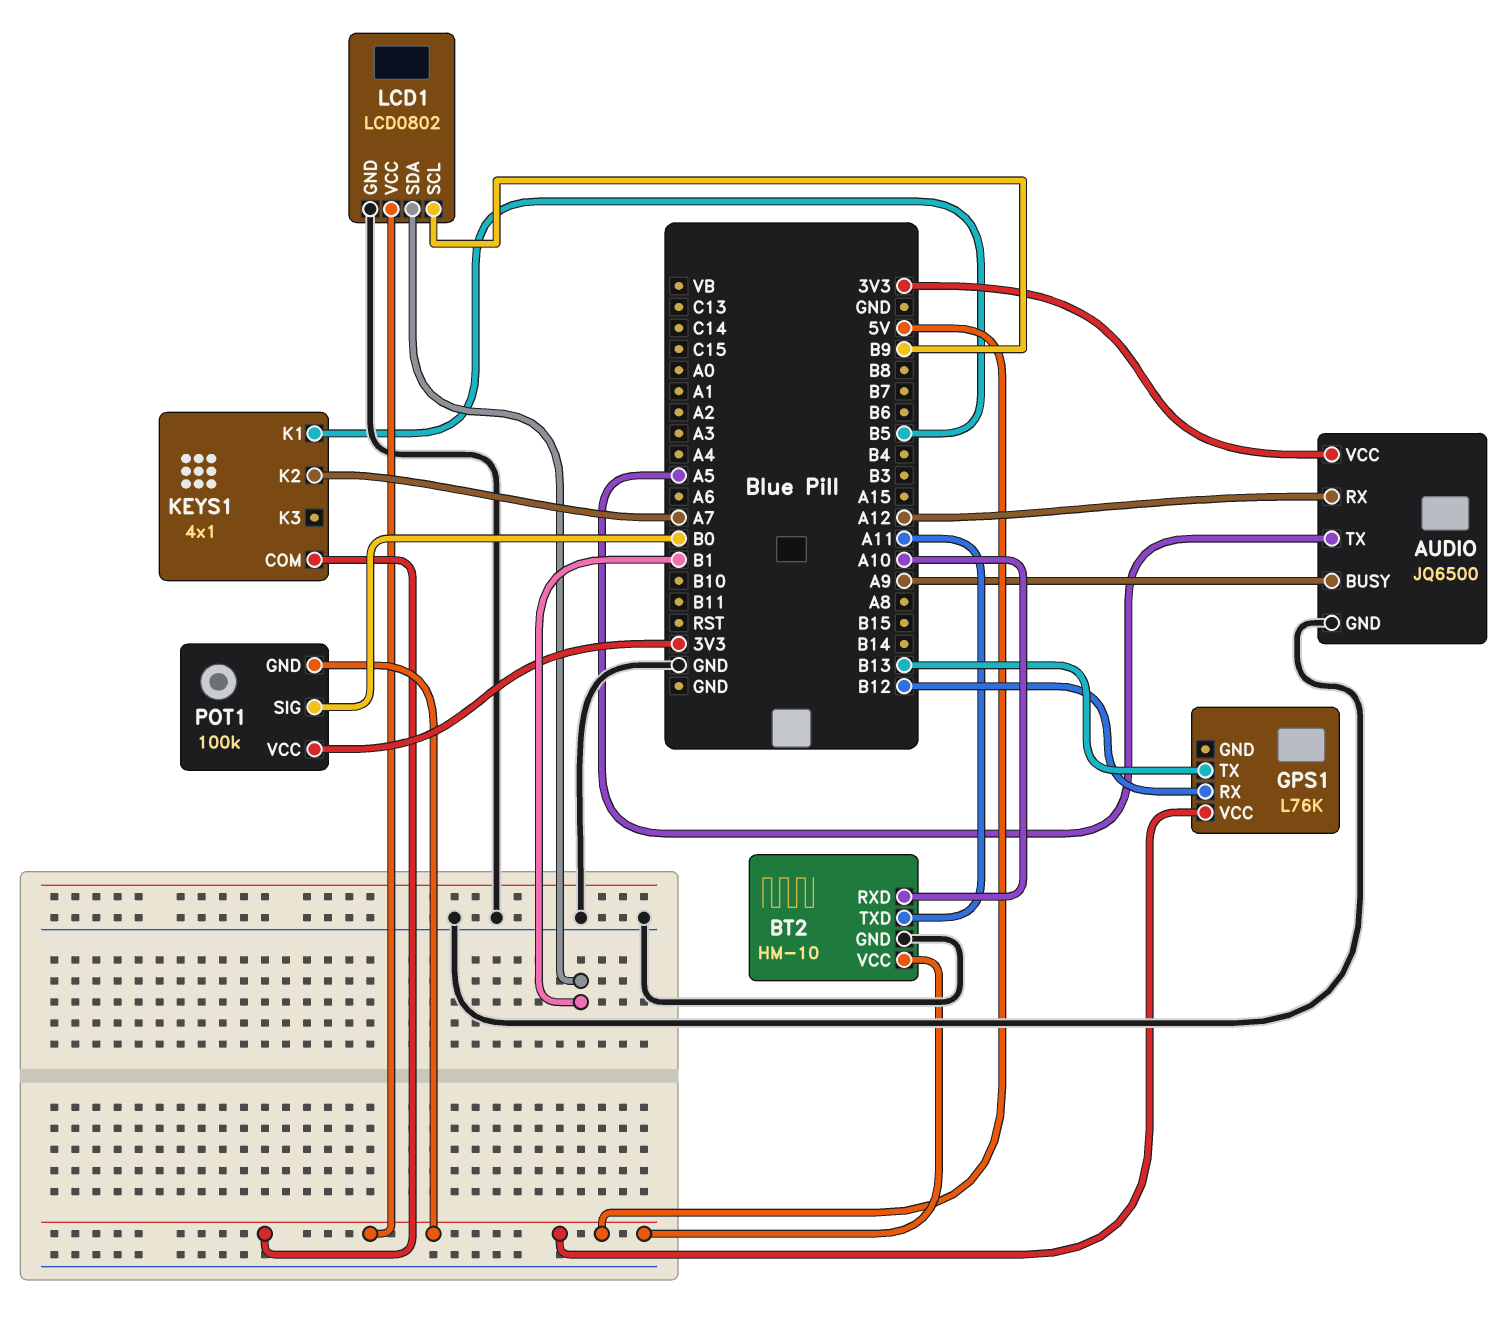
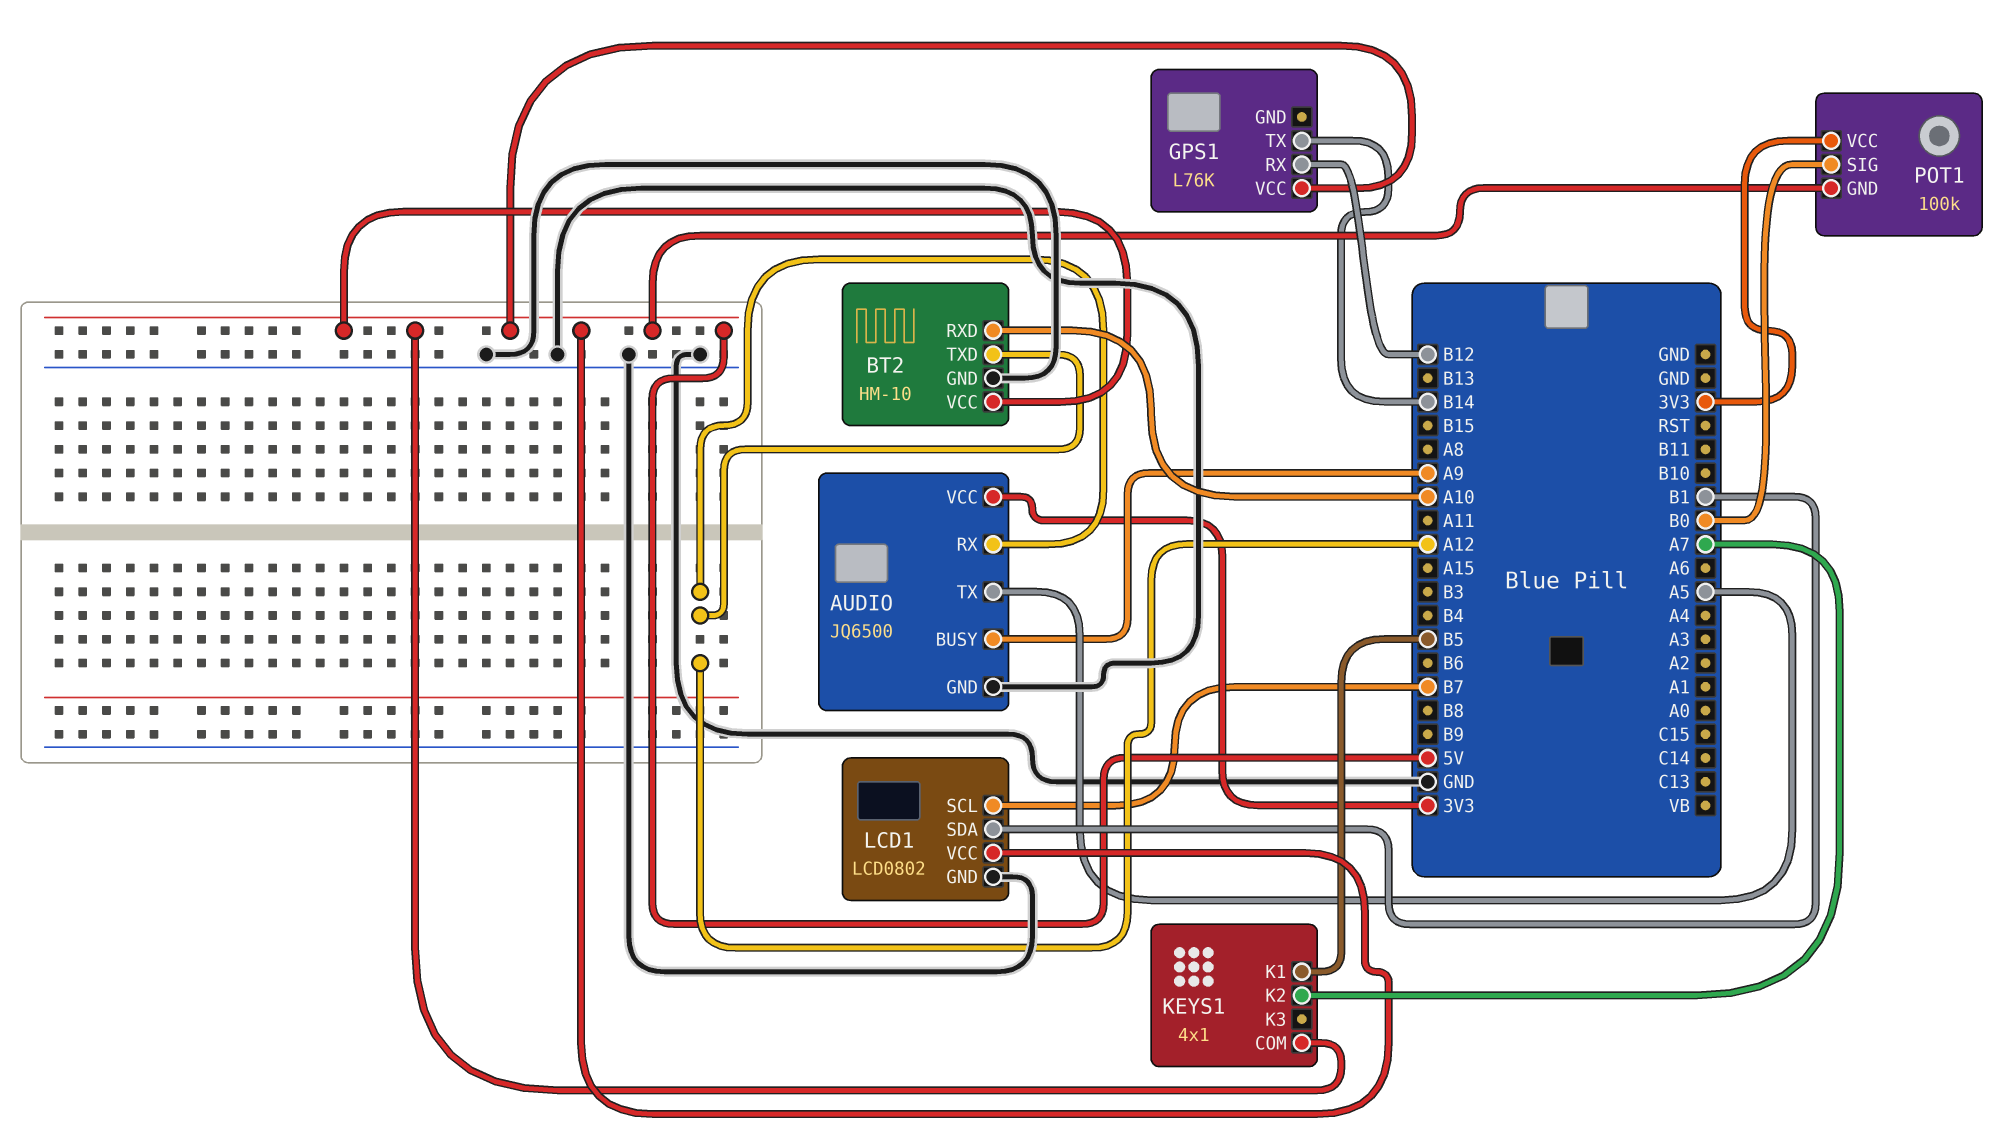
BT2 pin TXD: A11 -> A12
GPS1 pin TX: B13 -> B14
LCD1 pin SCL: B9 -> B7

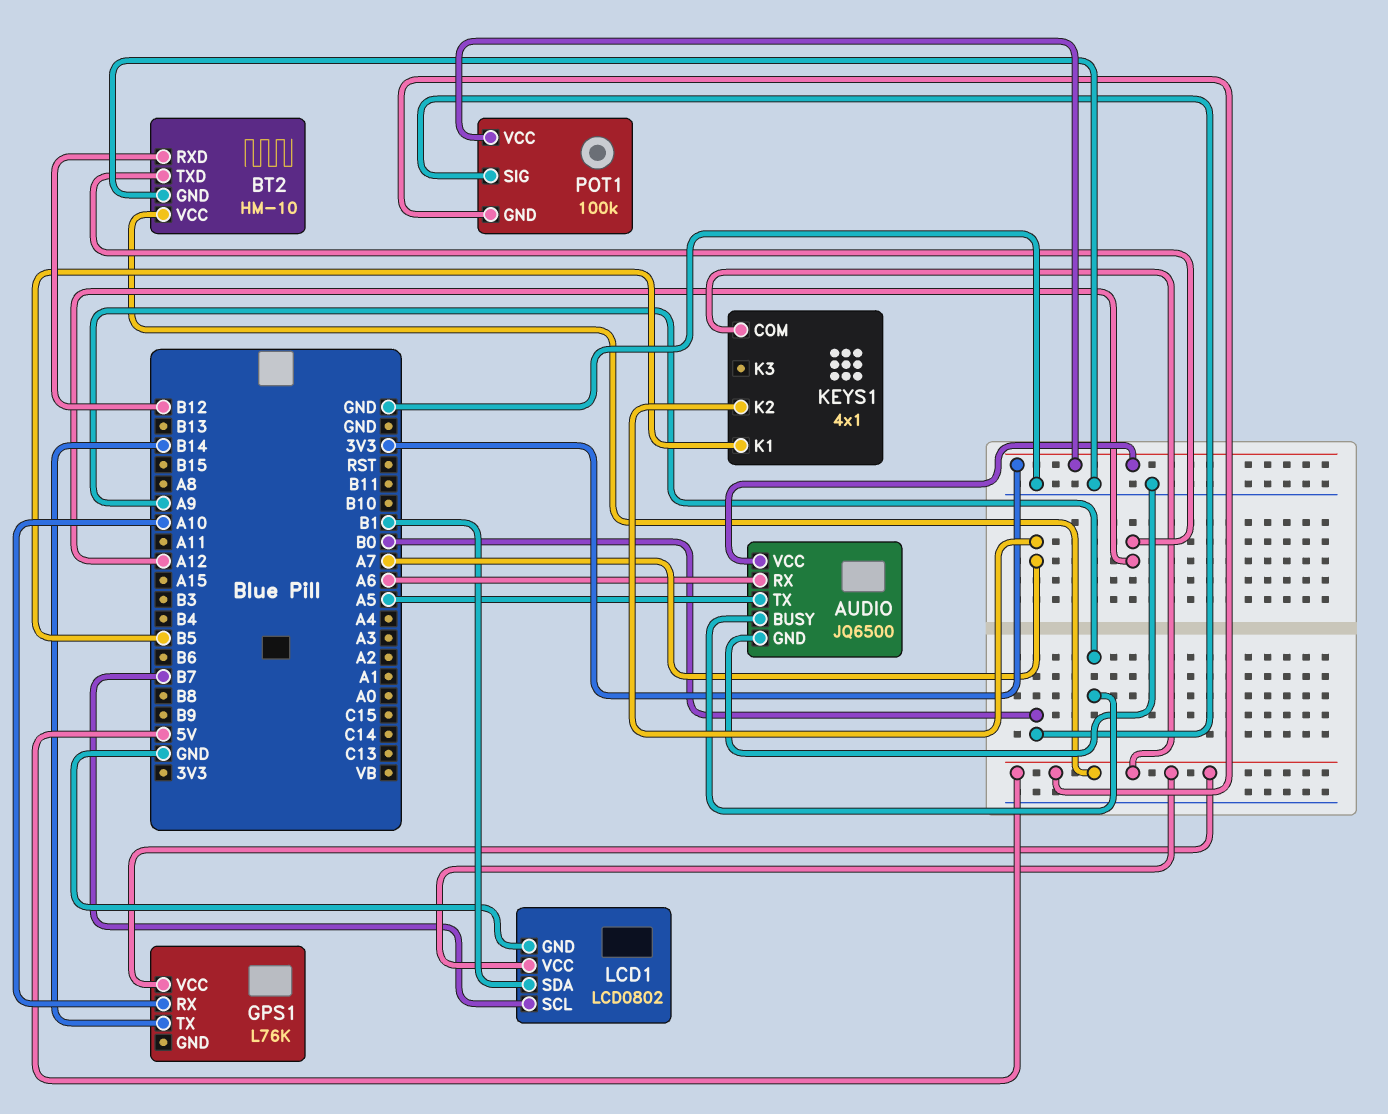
AUDIO pin RX: A12 -> A6
BT2 pin RXD: A10 -> B12
GPS1 pin RX: B12 -> A10

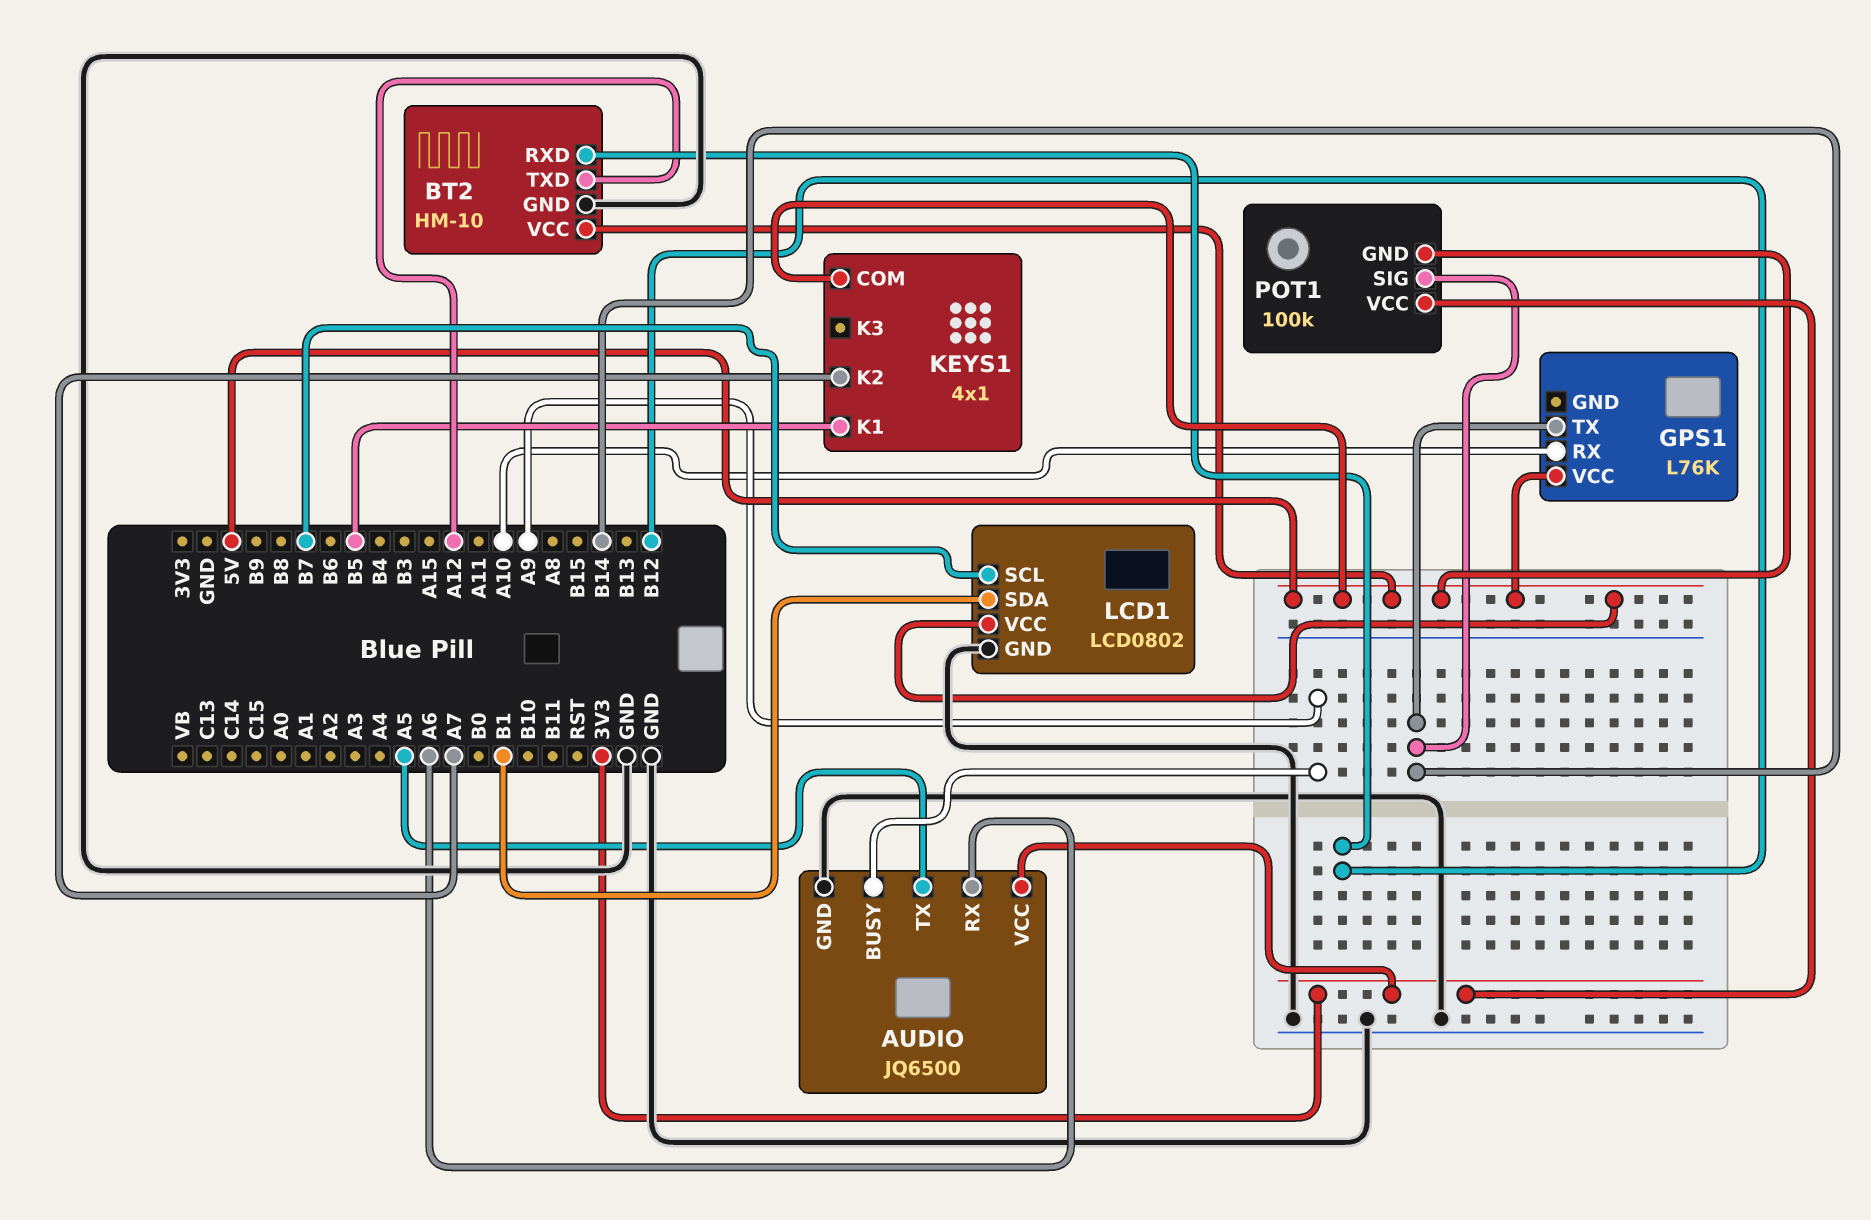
POT1 pin SIG: B0 -> B14

